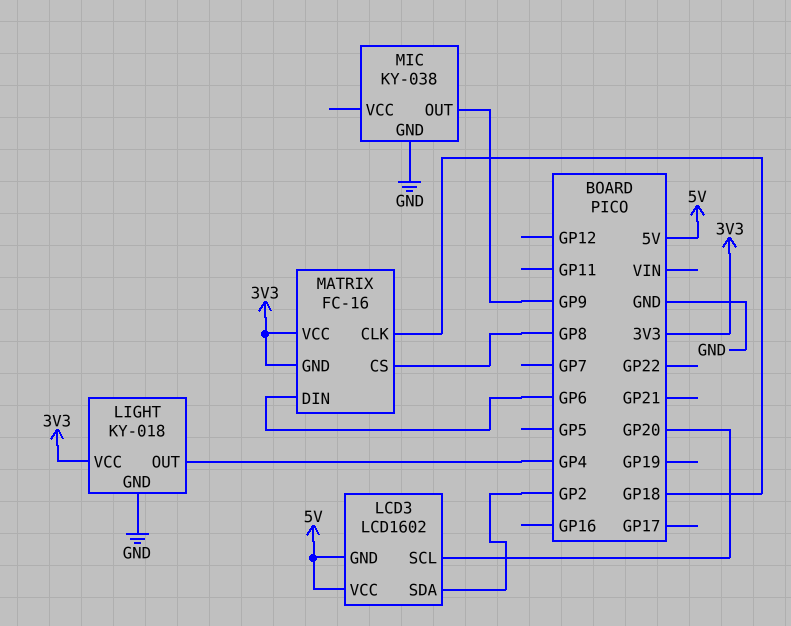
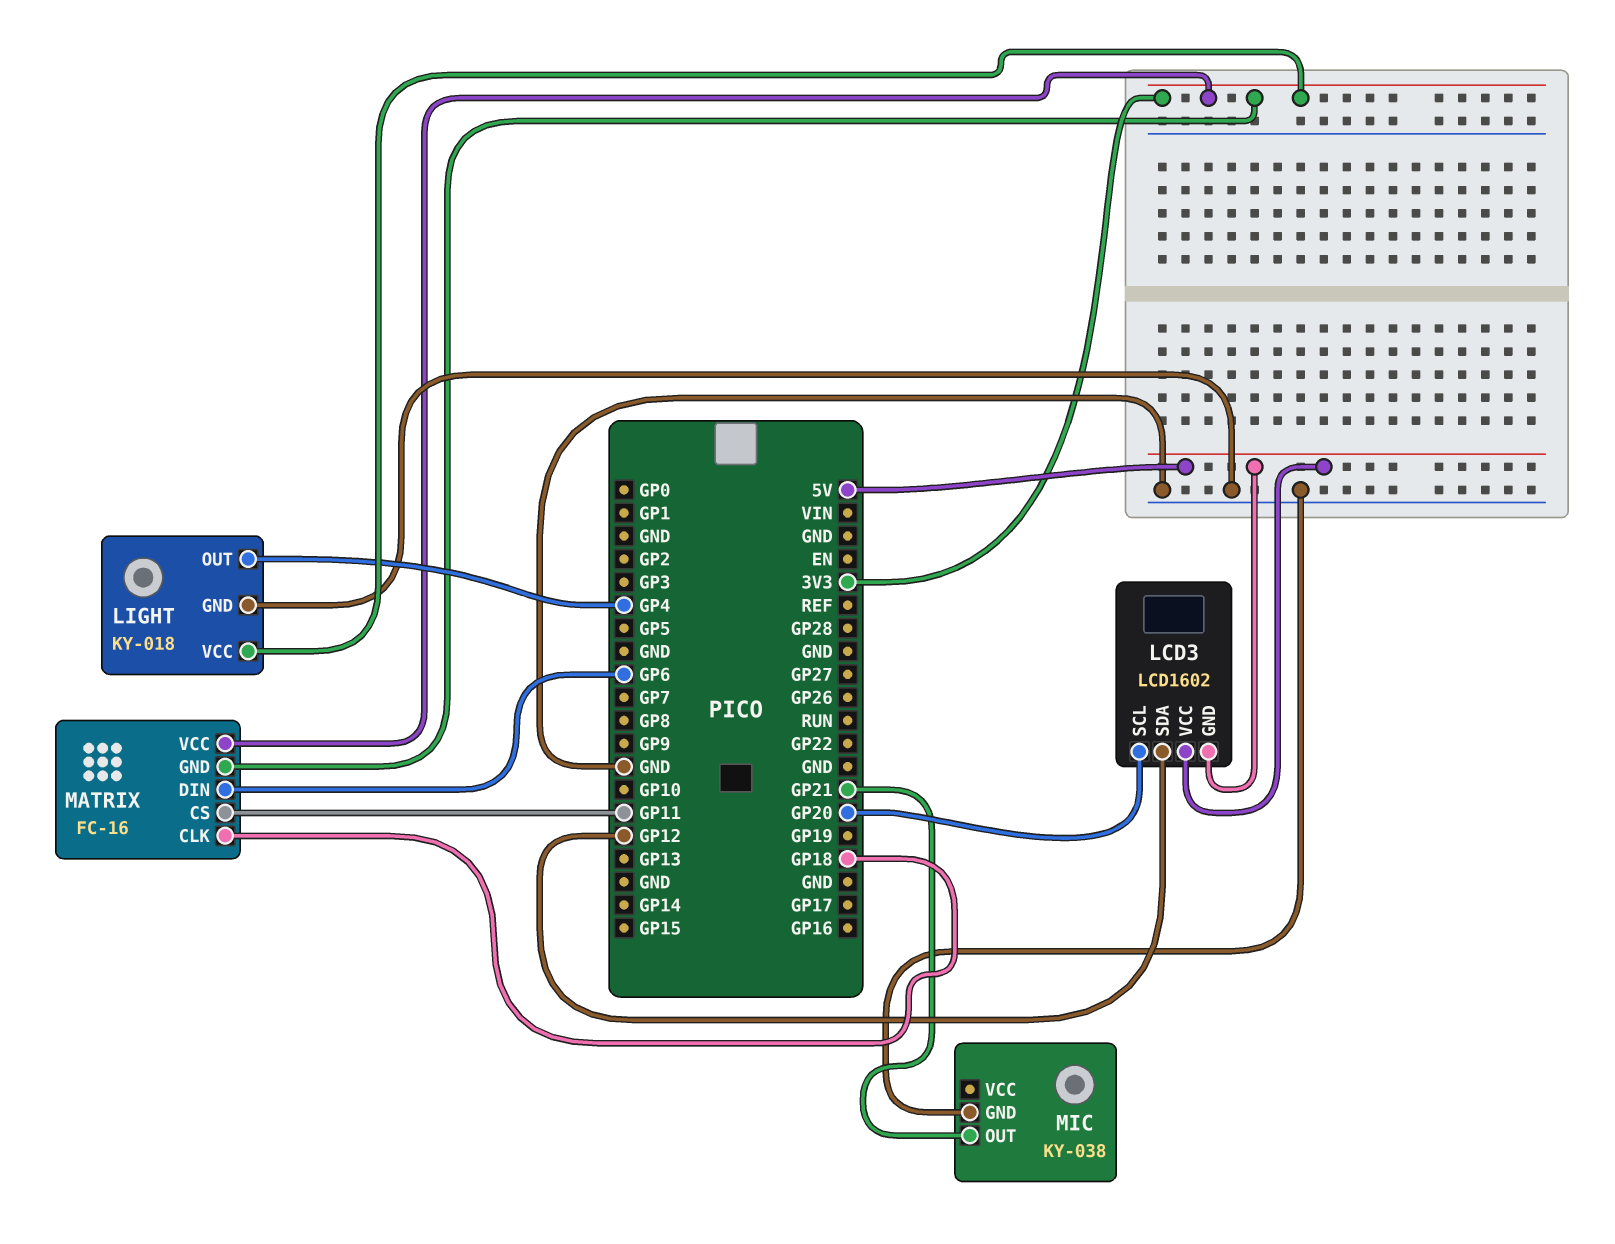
LCD3 pin SDA: GP2 -> GP12
MATRIX pin CS: GP8 -> GP11
MIC pin OUT: GP9 -> GP21

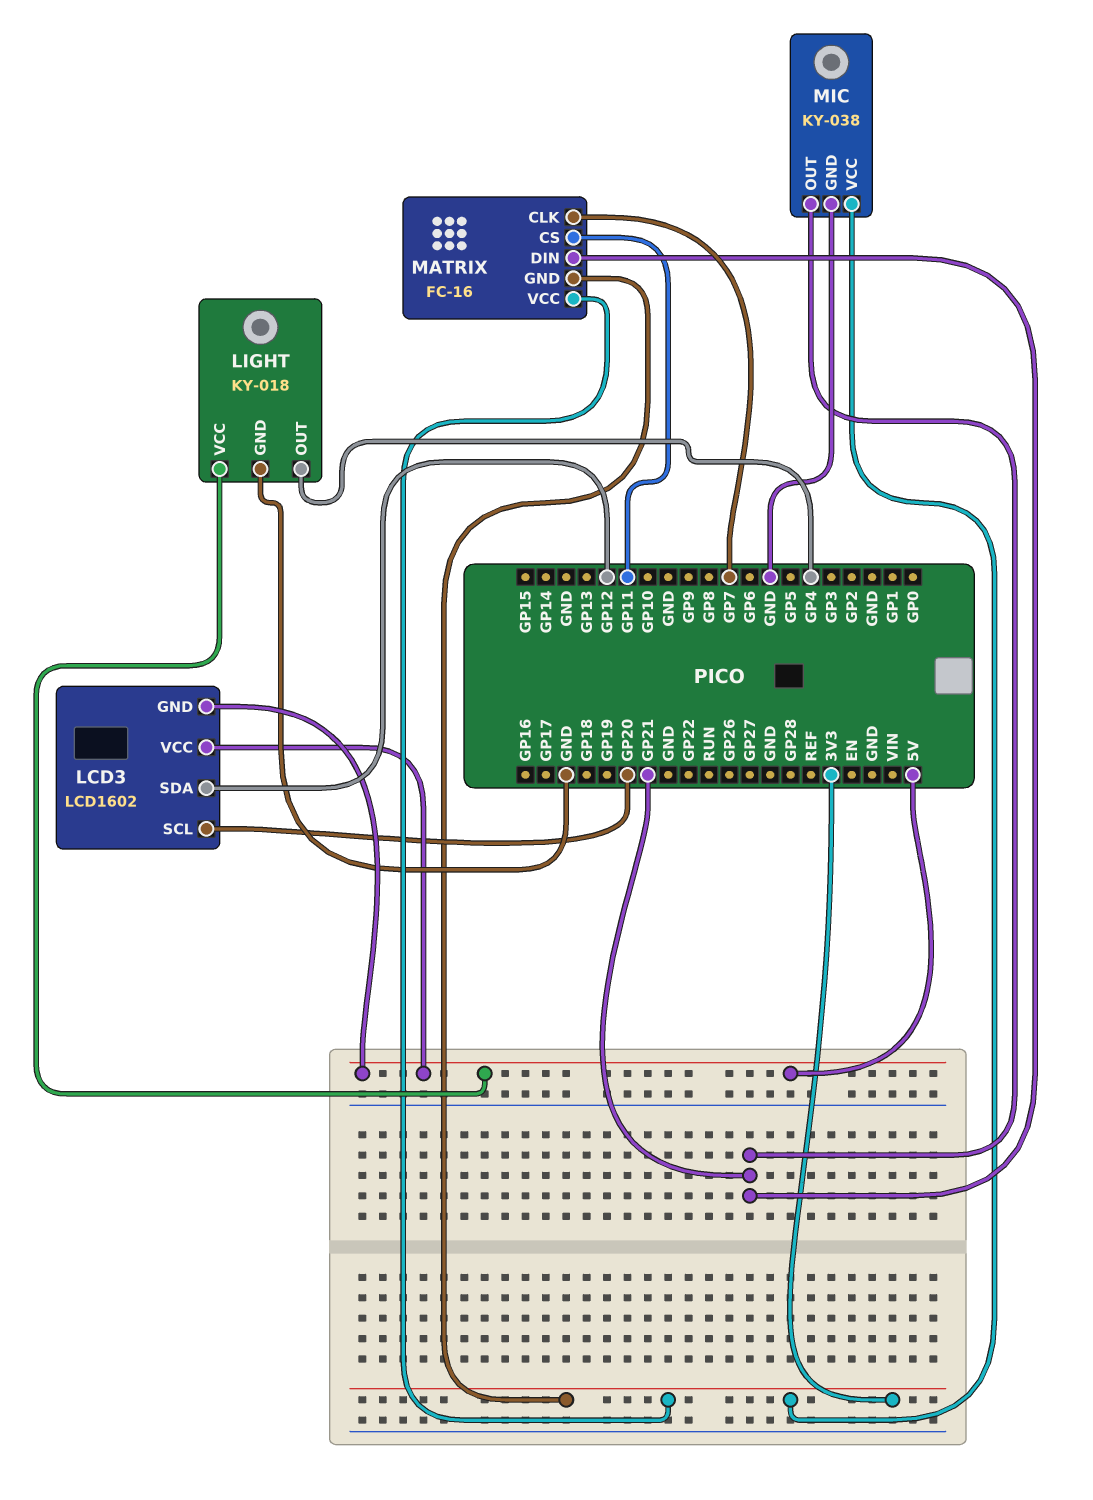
LIGHT pin VCC: 3V3 -> 5V
MATRIX pin CLK: GP18 -> GP7
MATRIX pin DIN: GP6 -> GP21
MIC pin VCC: none -> 3V3

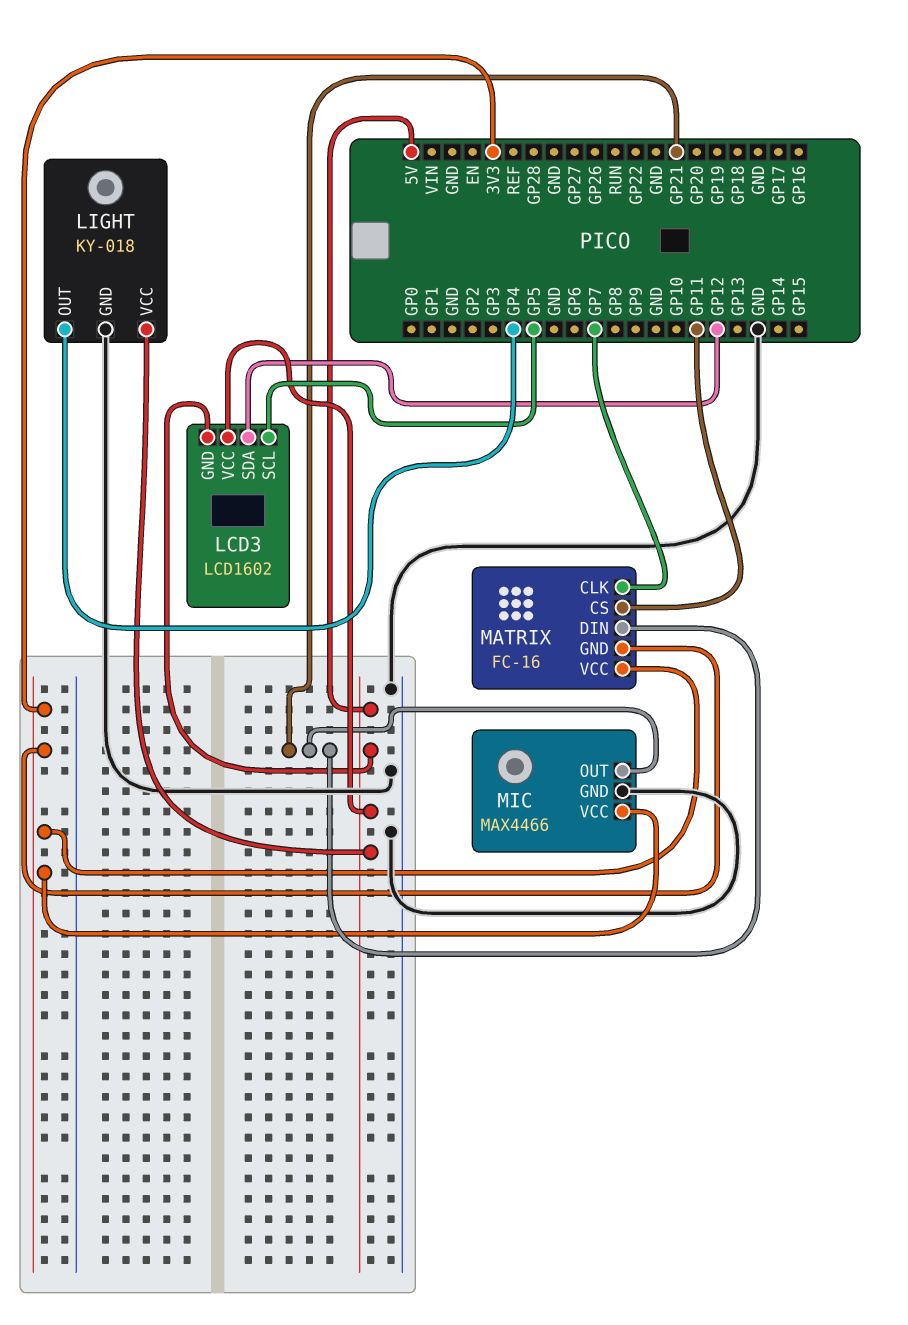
LCD3 pin SCL: GP20 -> GP5
MIC: KY-038 -> MAX4466

